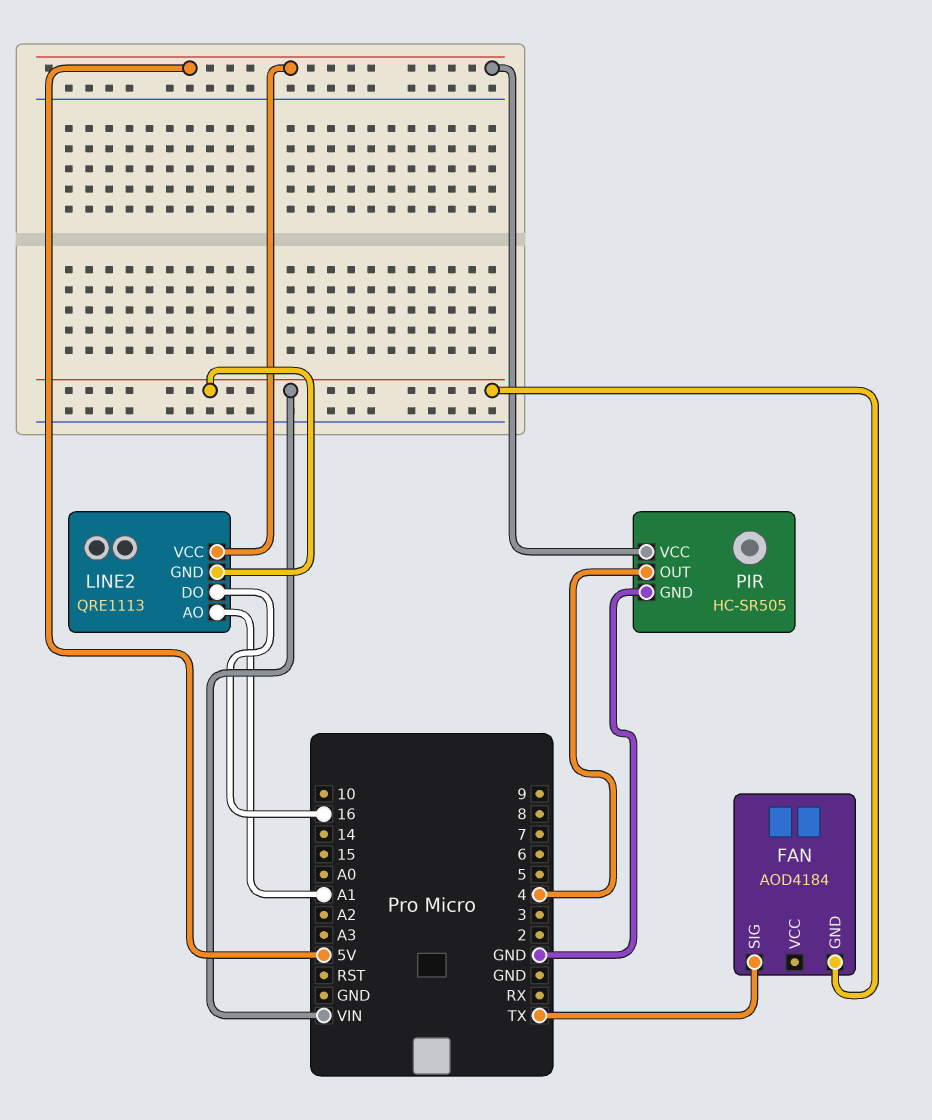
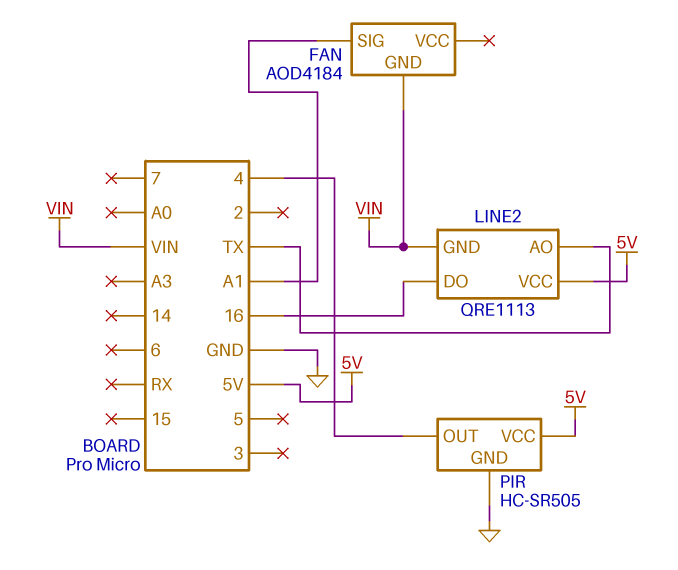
FAN pin SIG: TX -> A1
LINE2 pin AO: A1 -> TX

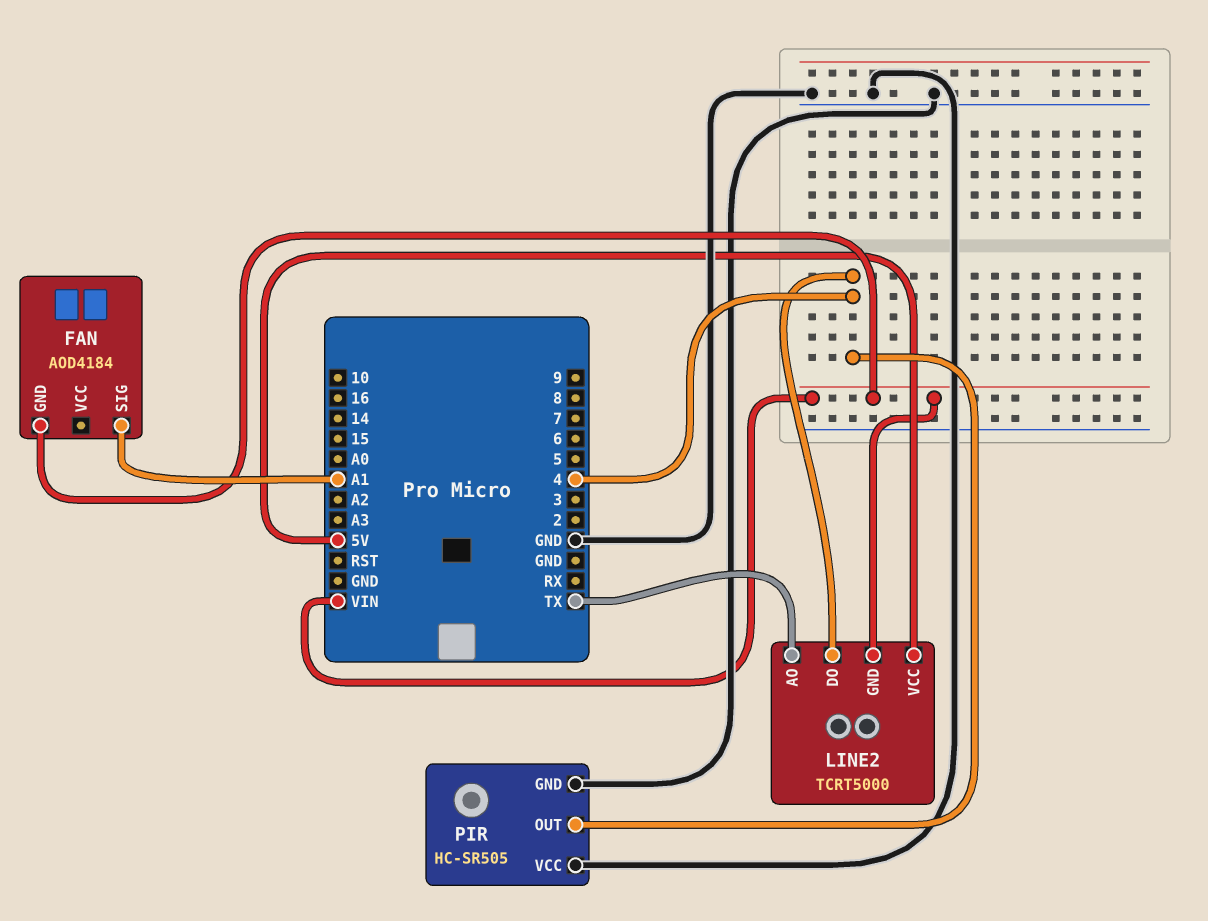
LINE2: QRE1113 -> TCRT5000
LINE2 pin DO: 16 -> 4
PIR pin VCC: 5V -> GND

